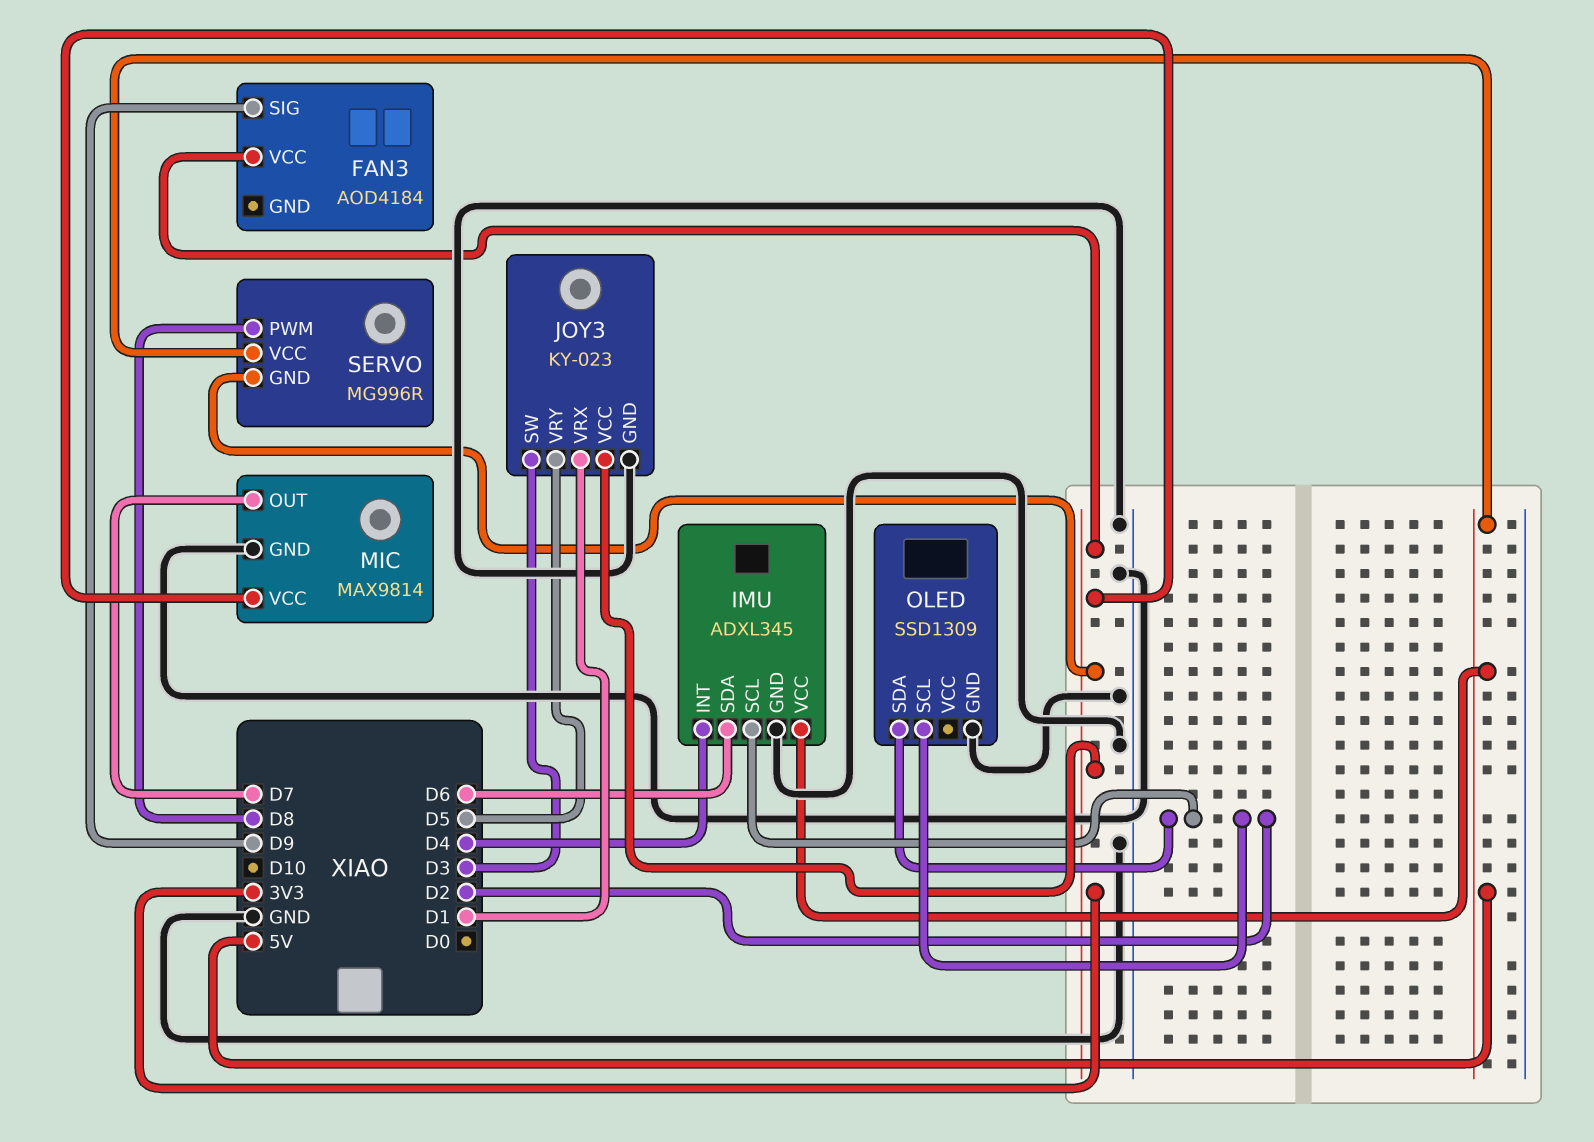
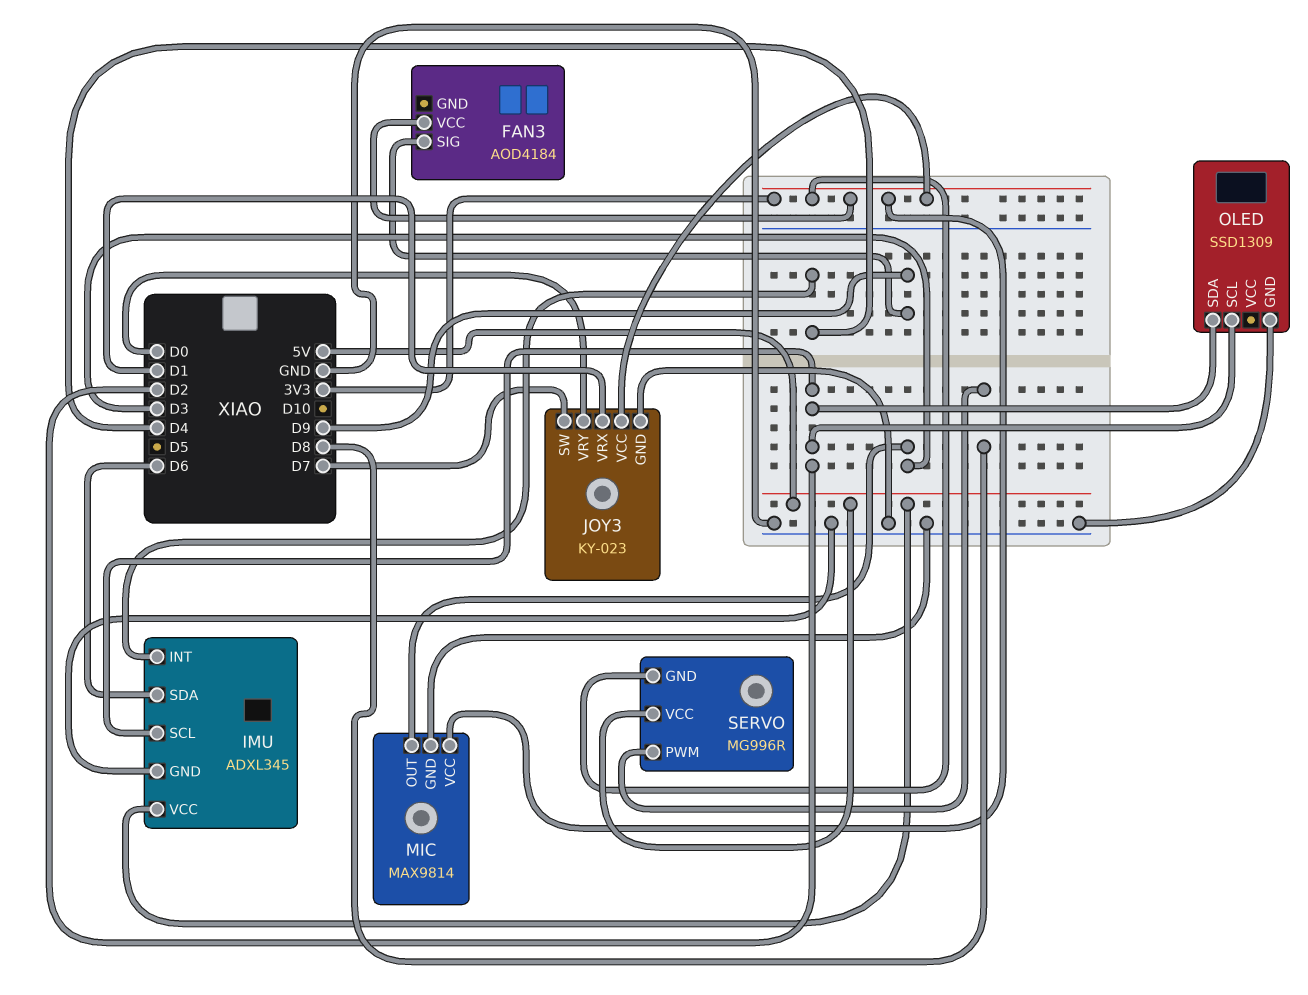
JOY3 pin SW: D3 -> D7
JOY3 pin VRY: D5 -> D0
MIC pin OUT: D7 -> D3

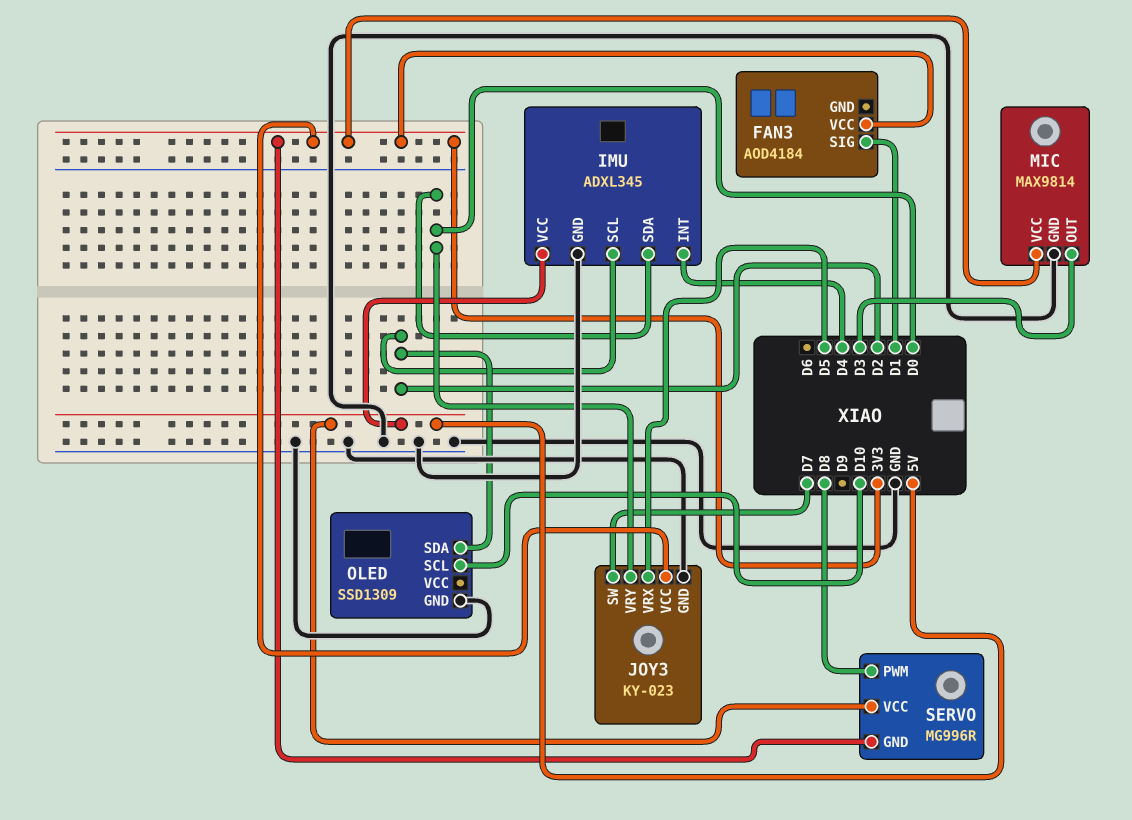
FAN3 pin SIG: D9 -> D1
IMU pin SDA: D6 -> D0
JOY3 pin VRX: D1 -> D5
OLED pin SCL: D2 -> D10

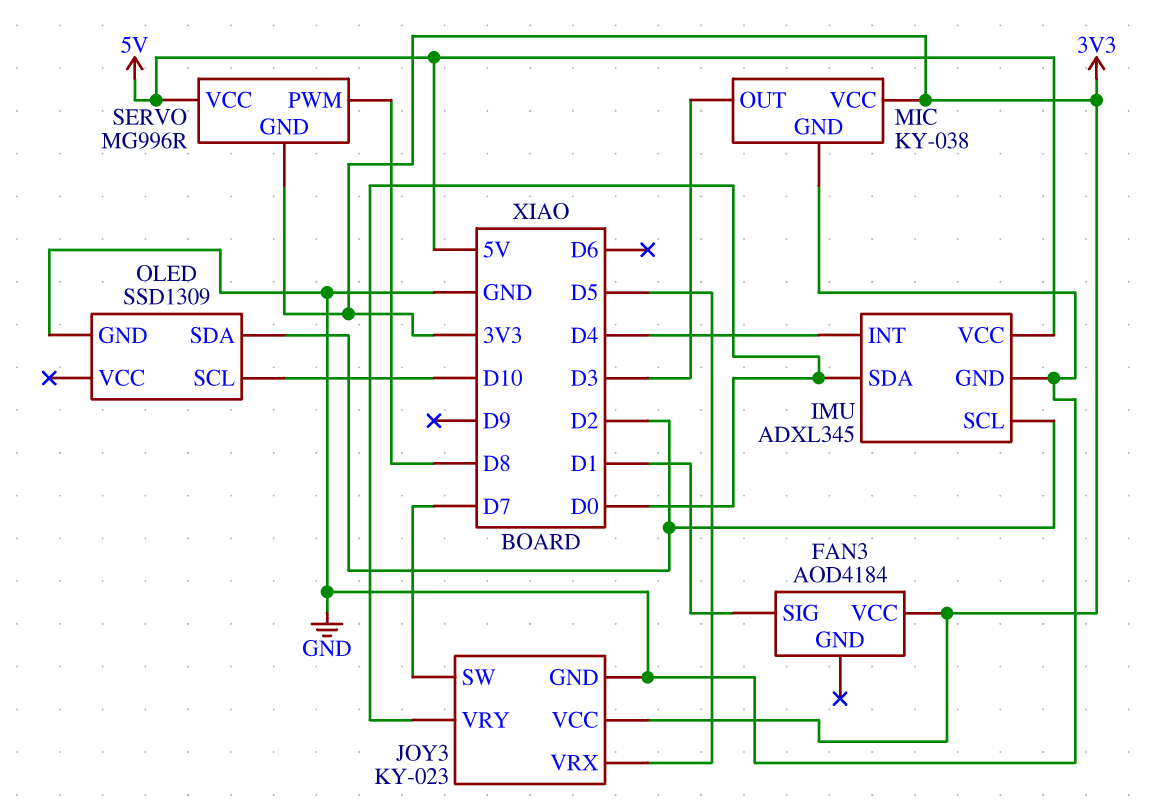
MIC: MAX9814 -> KY-038

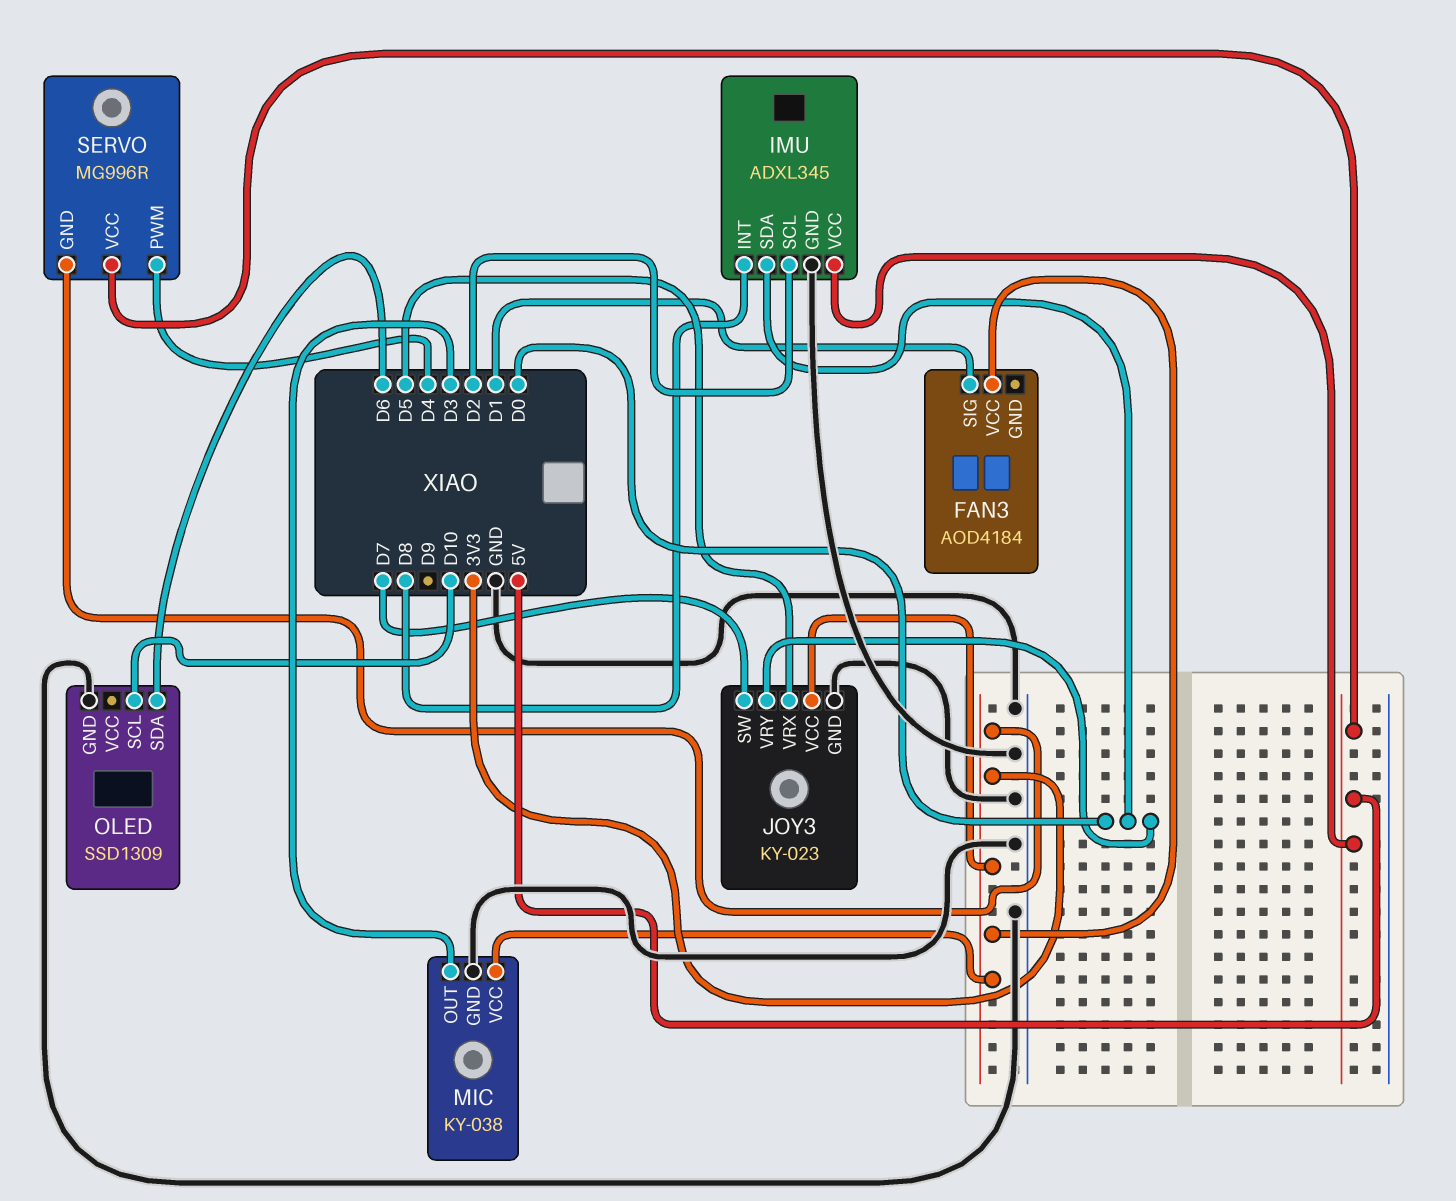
IMU pin INT: D4 -> D8
OLED pin SDA: D2 -> D6
SERVO pin PWM: D8 -> D4

